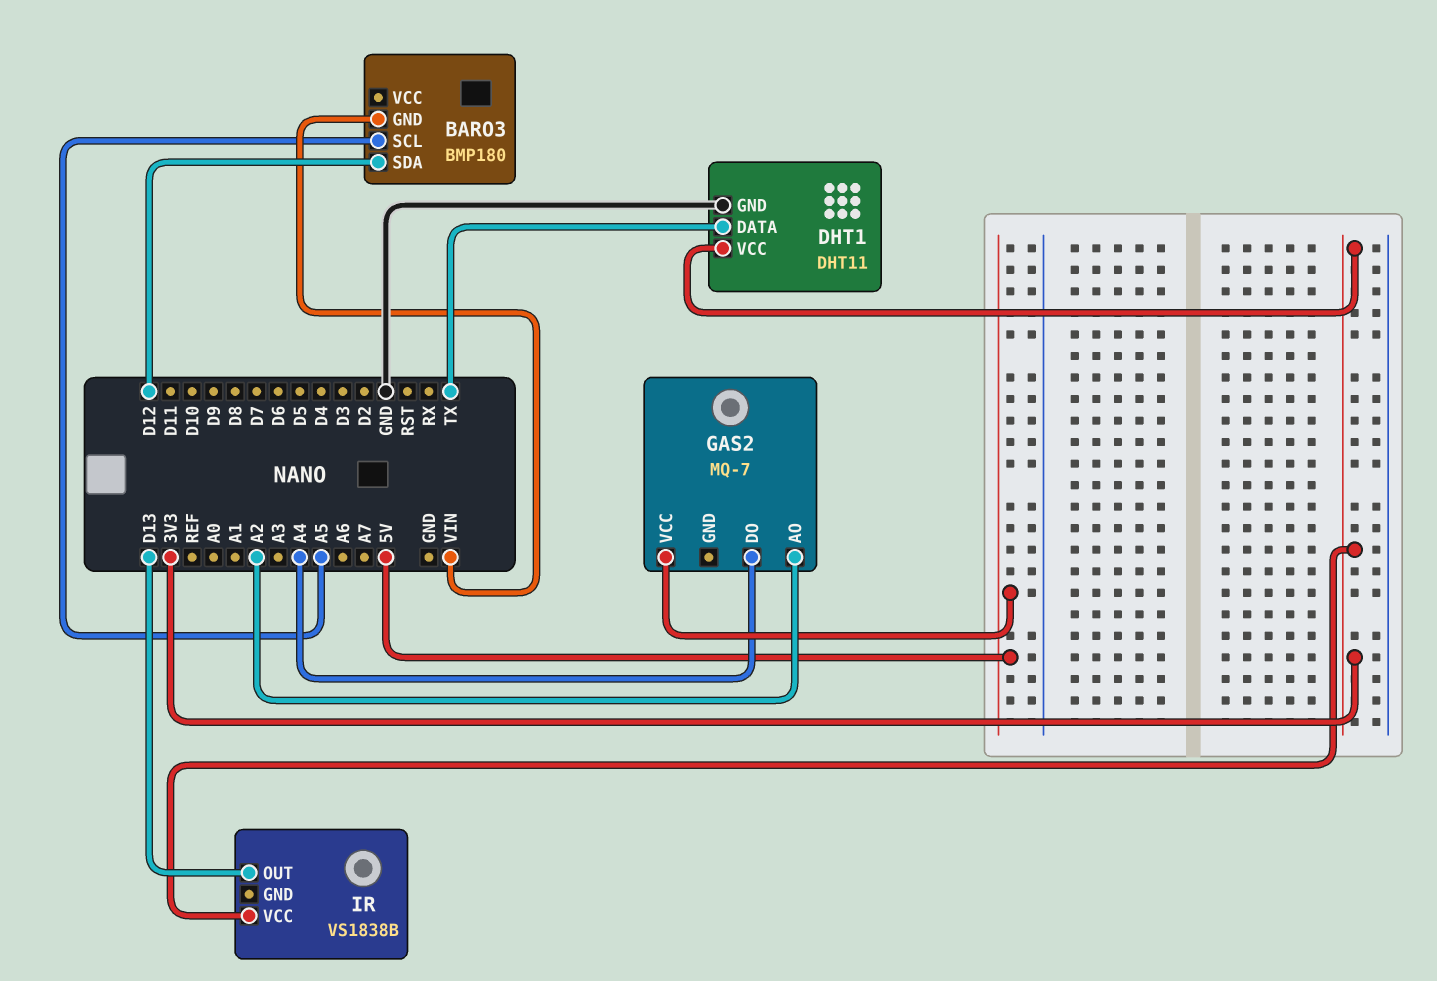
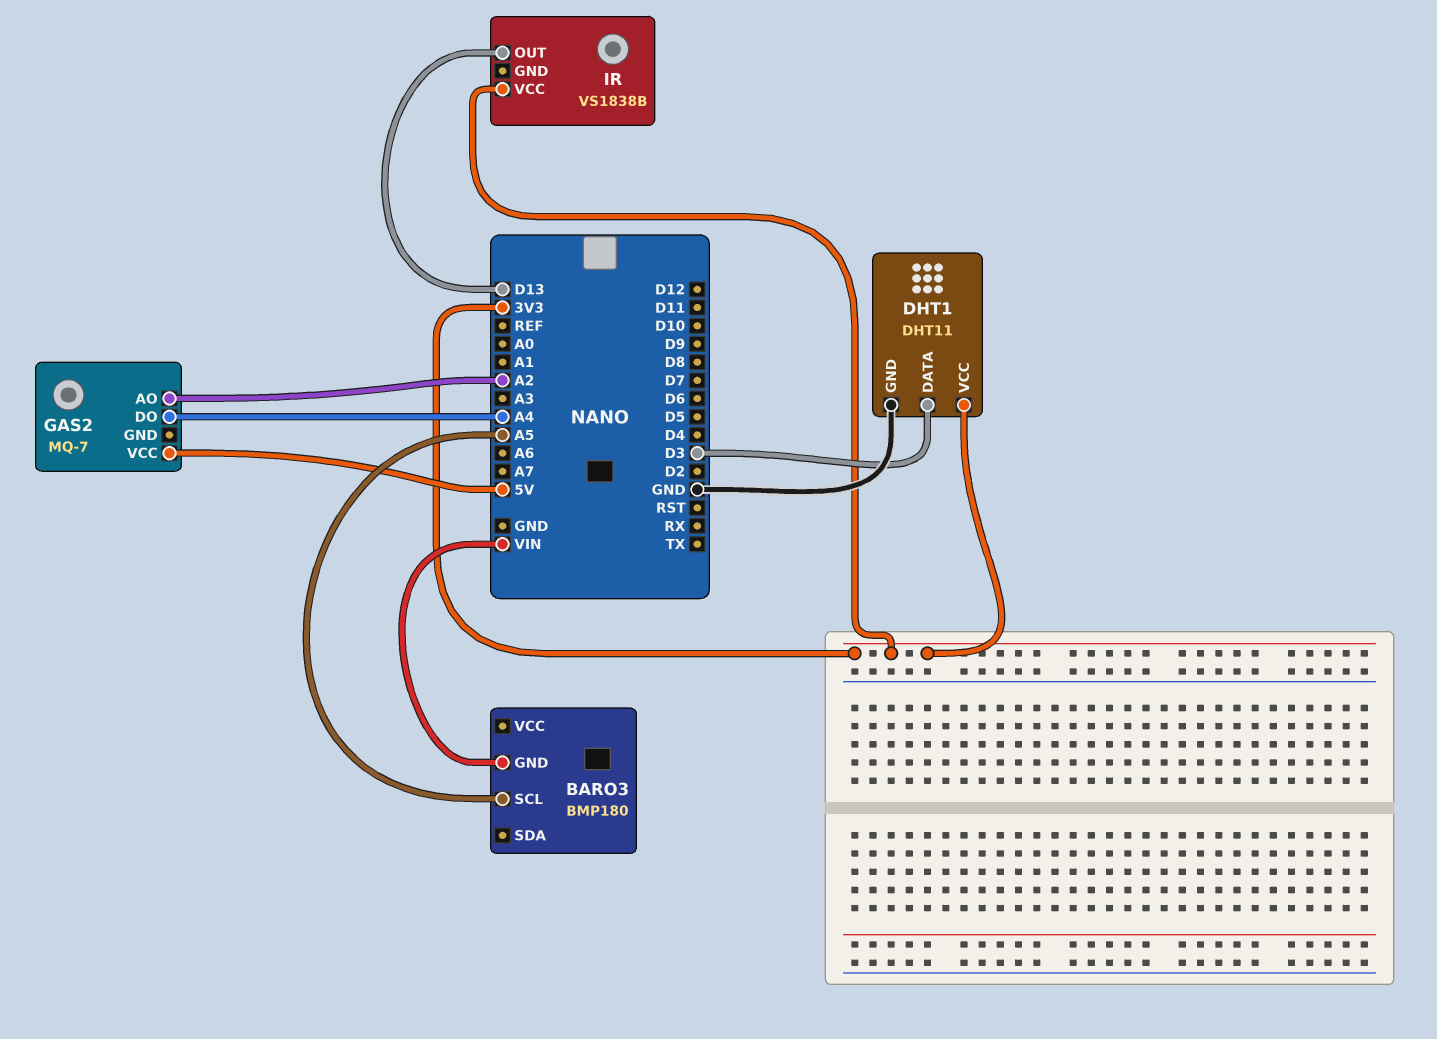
BARO3 pin SDA: D12 -> none
DHT1 pin DATA: TX -> D3

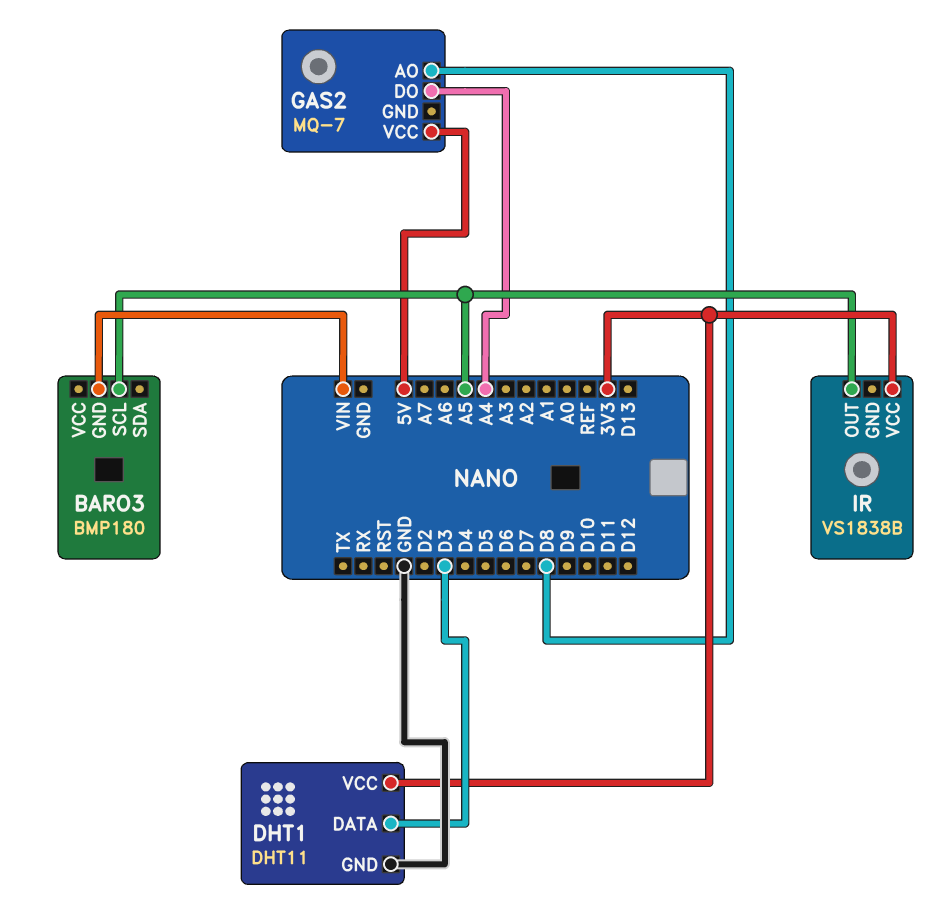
GAS2 pin AO: A2 -> D8
IR pin OUT: D13 -> A5

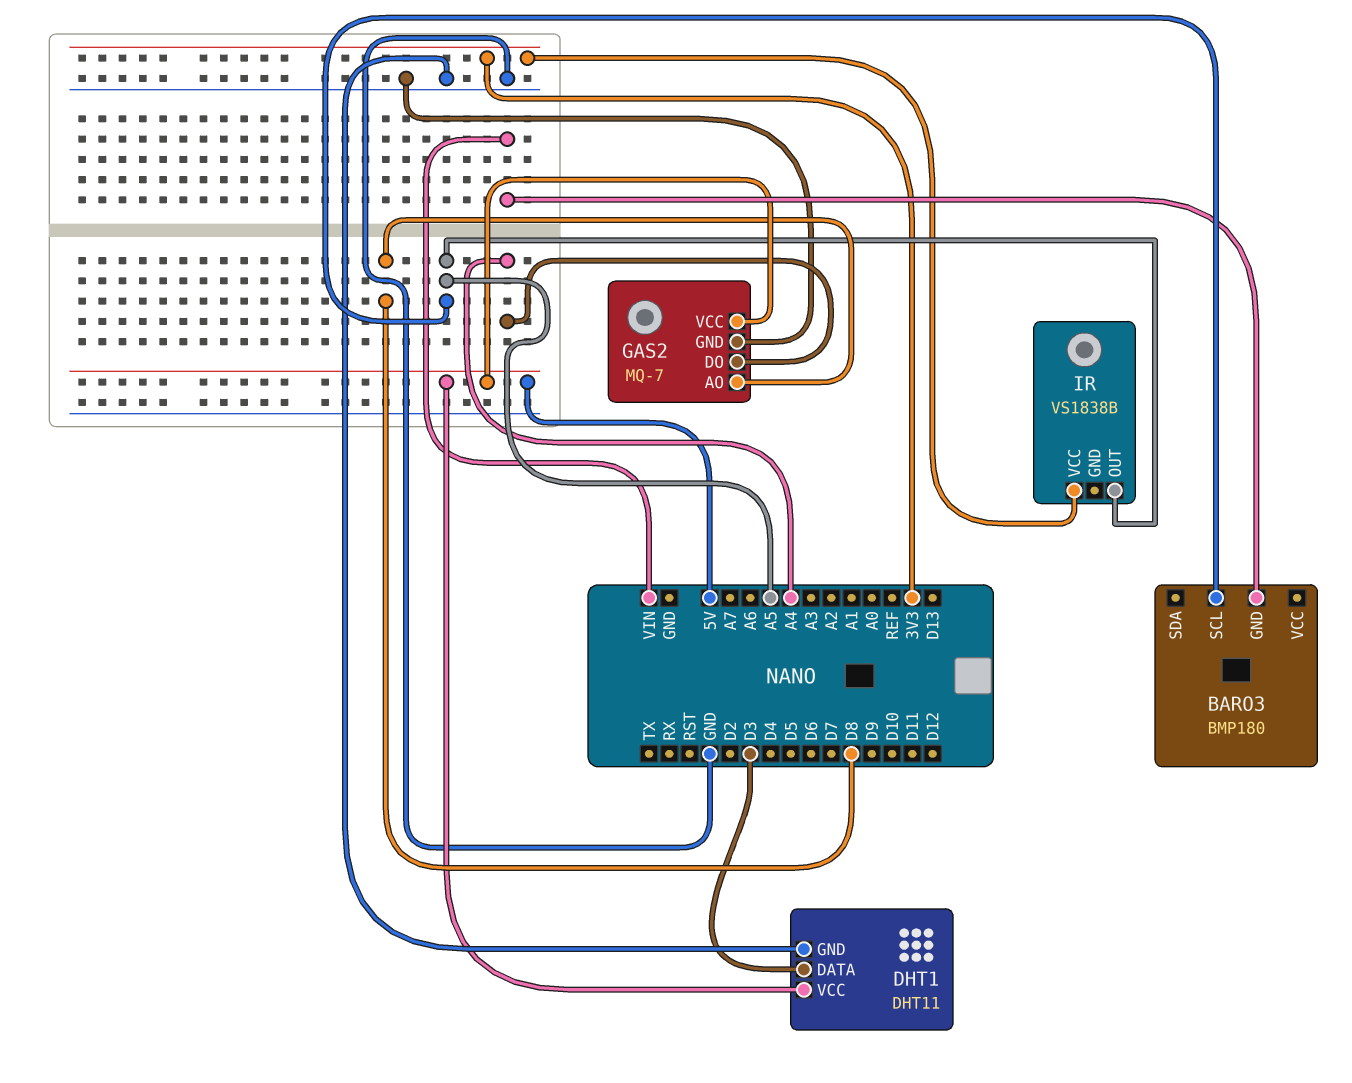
DHT1 pin VCC: 3V3 -> 5V
GAS2 pin GND: none -> GND

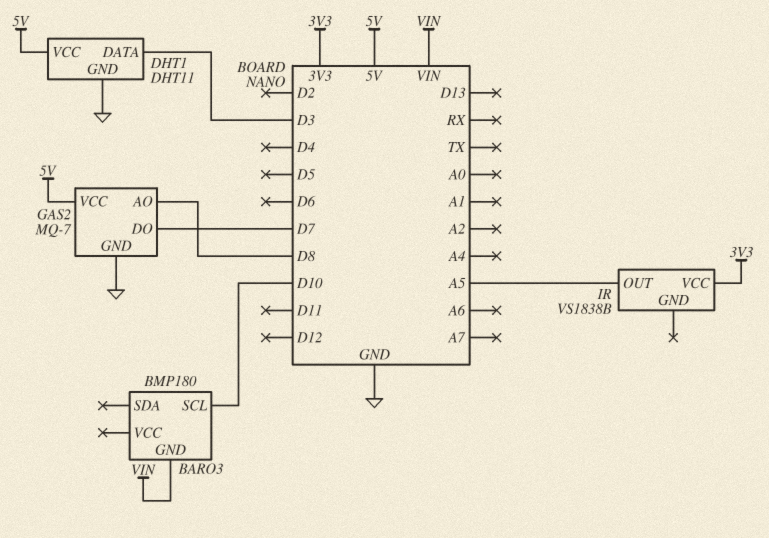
BARO3 pin SCL: A5 -> D10
GAS2 pin DO: A4 -> D7

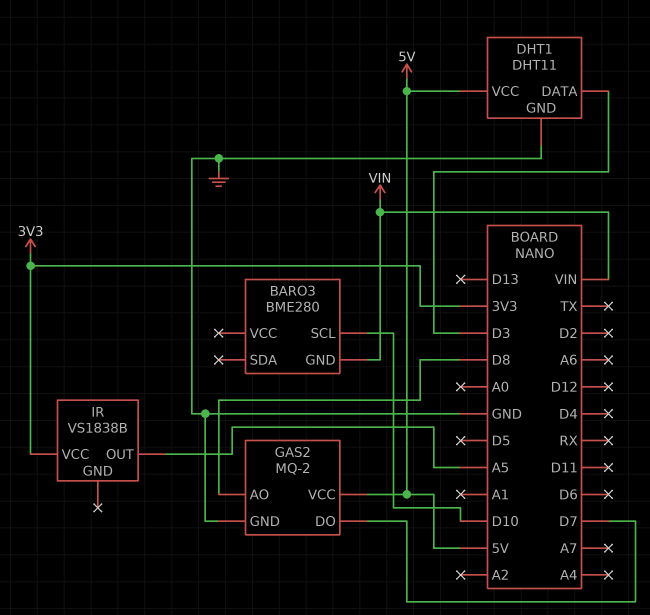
BARO3: BMP180 -> BME280
GAS2: MQ-7 -> MQ-2

